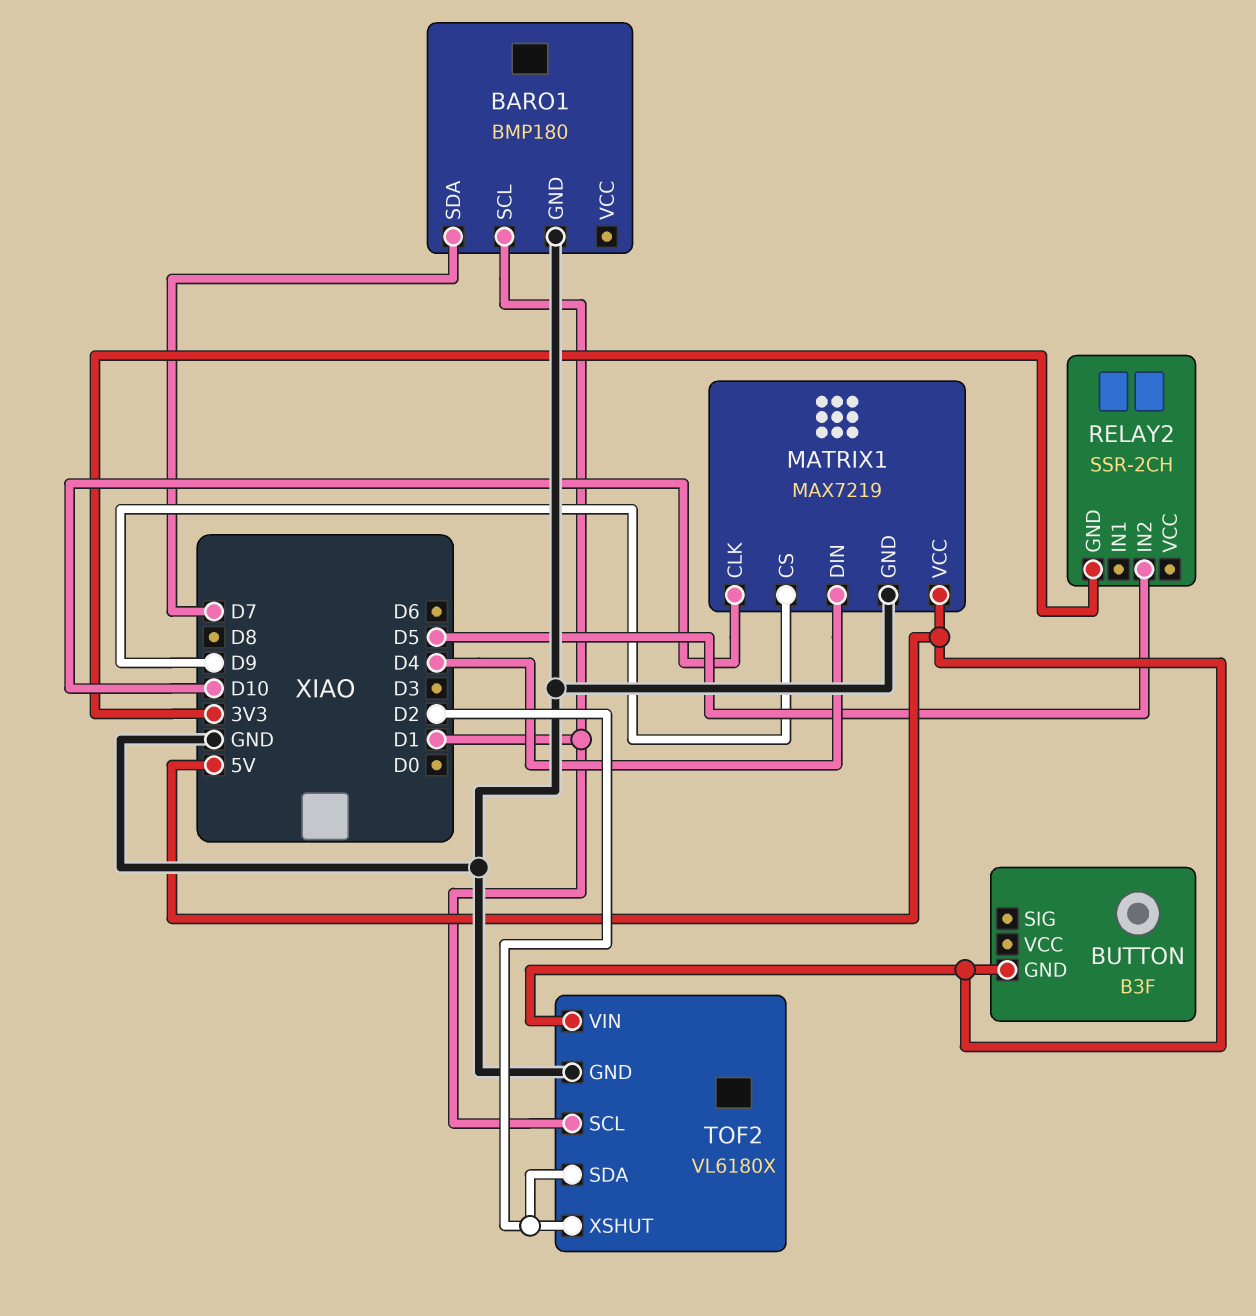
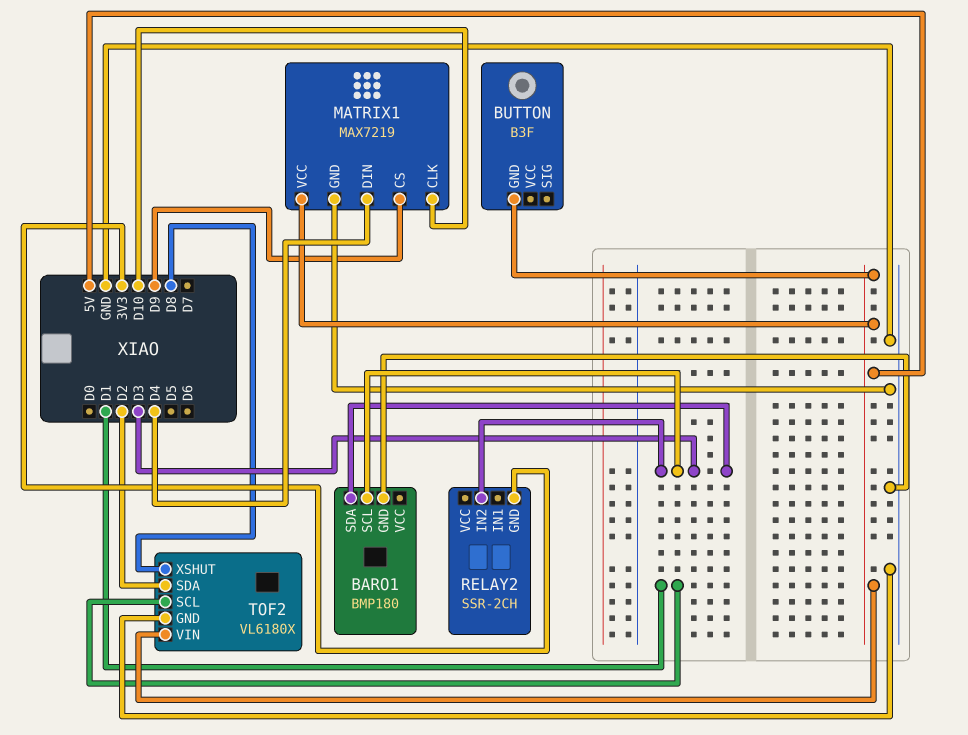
BARO1 pin SCL: D1 -> D3
BARO1 pin SDA: D7 -> D3
RELAY2 pin IN2: D5 -> D3
TOF2 pin XSHUT: D2 -> D8

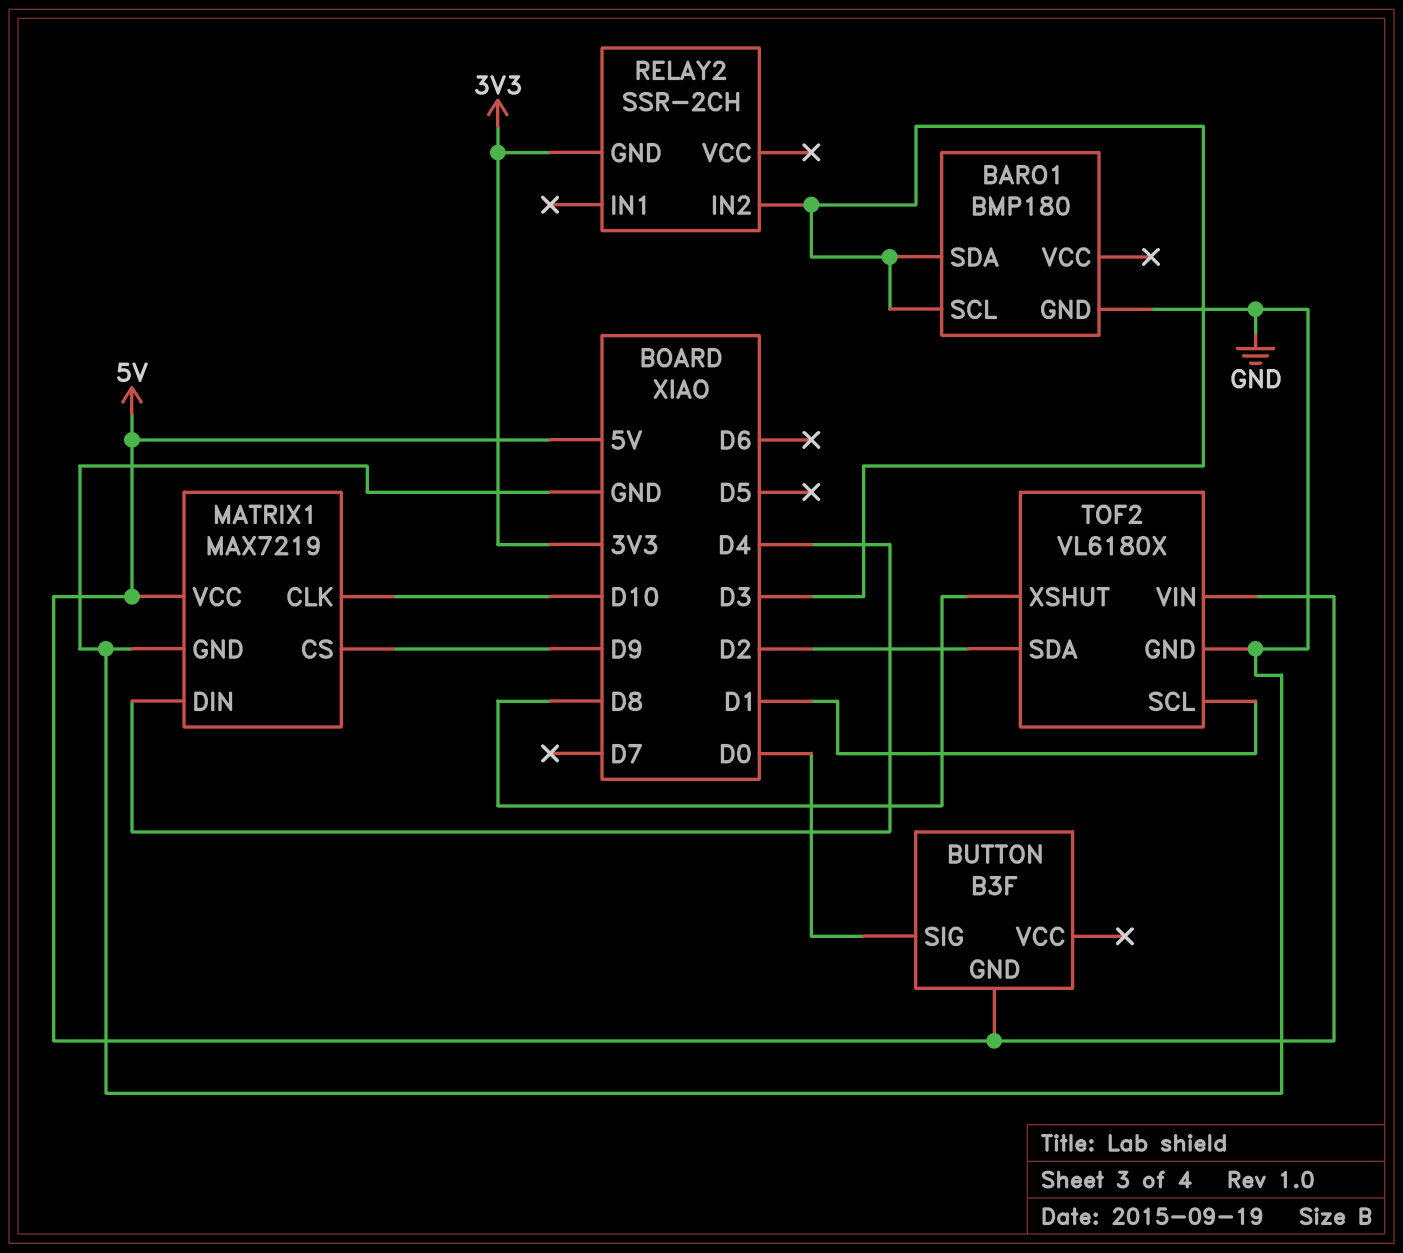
BUTTON pin SIG: none -> D0

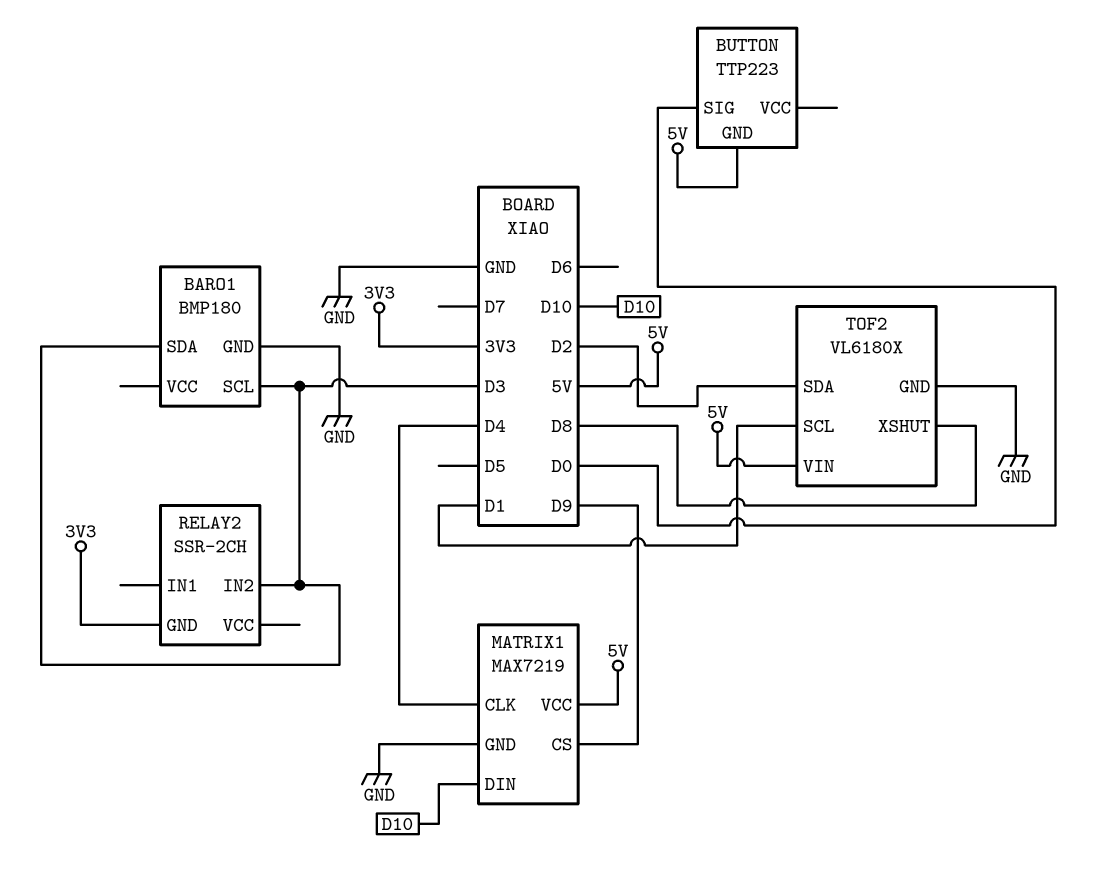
BUTTON: B3F -> TTP223
MATRIX1 pin CLK: D10 -> D4
MATRIX1 pin DIN: D4 -> D10

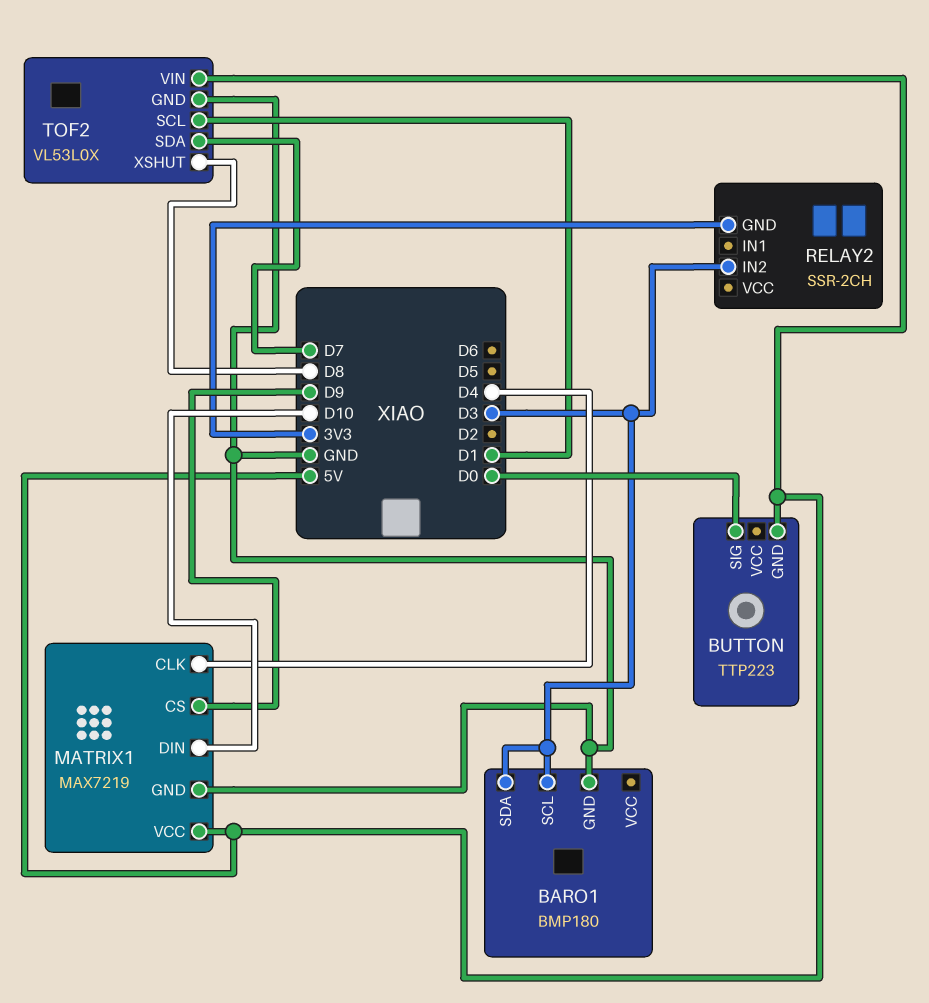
TOF2: VL6180X -> VL53L0X
TOF2 pin SDA: D2 -> D7

